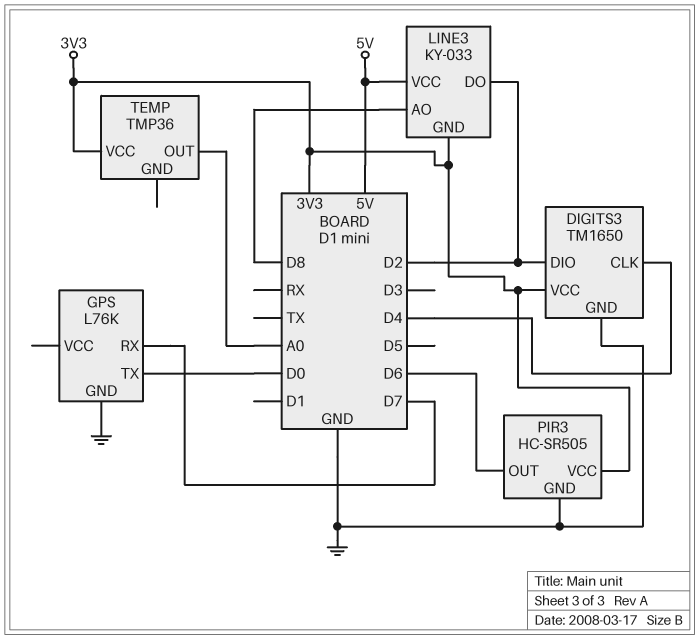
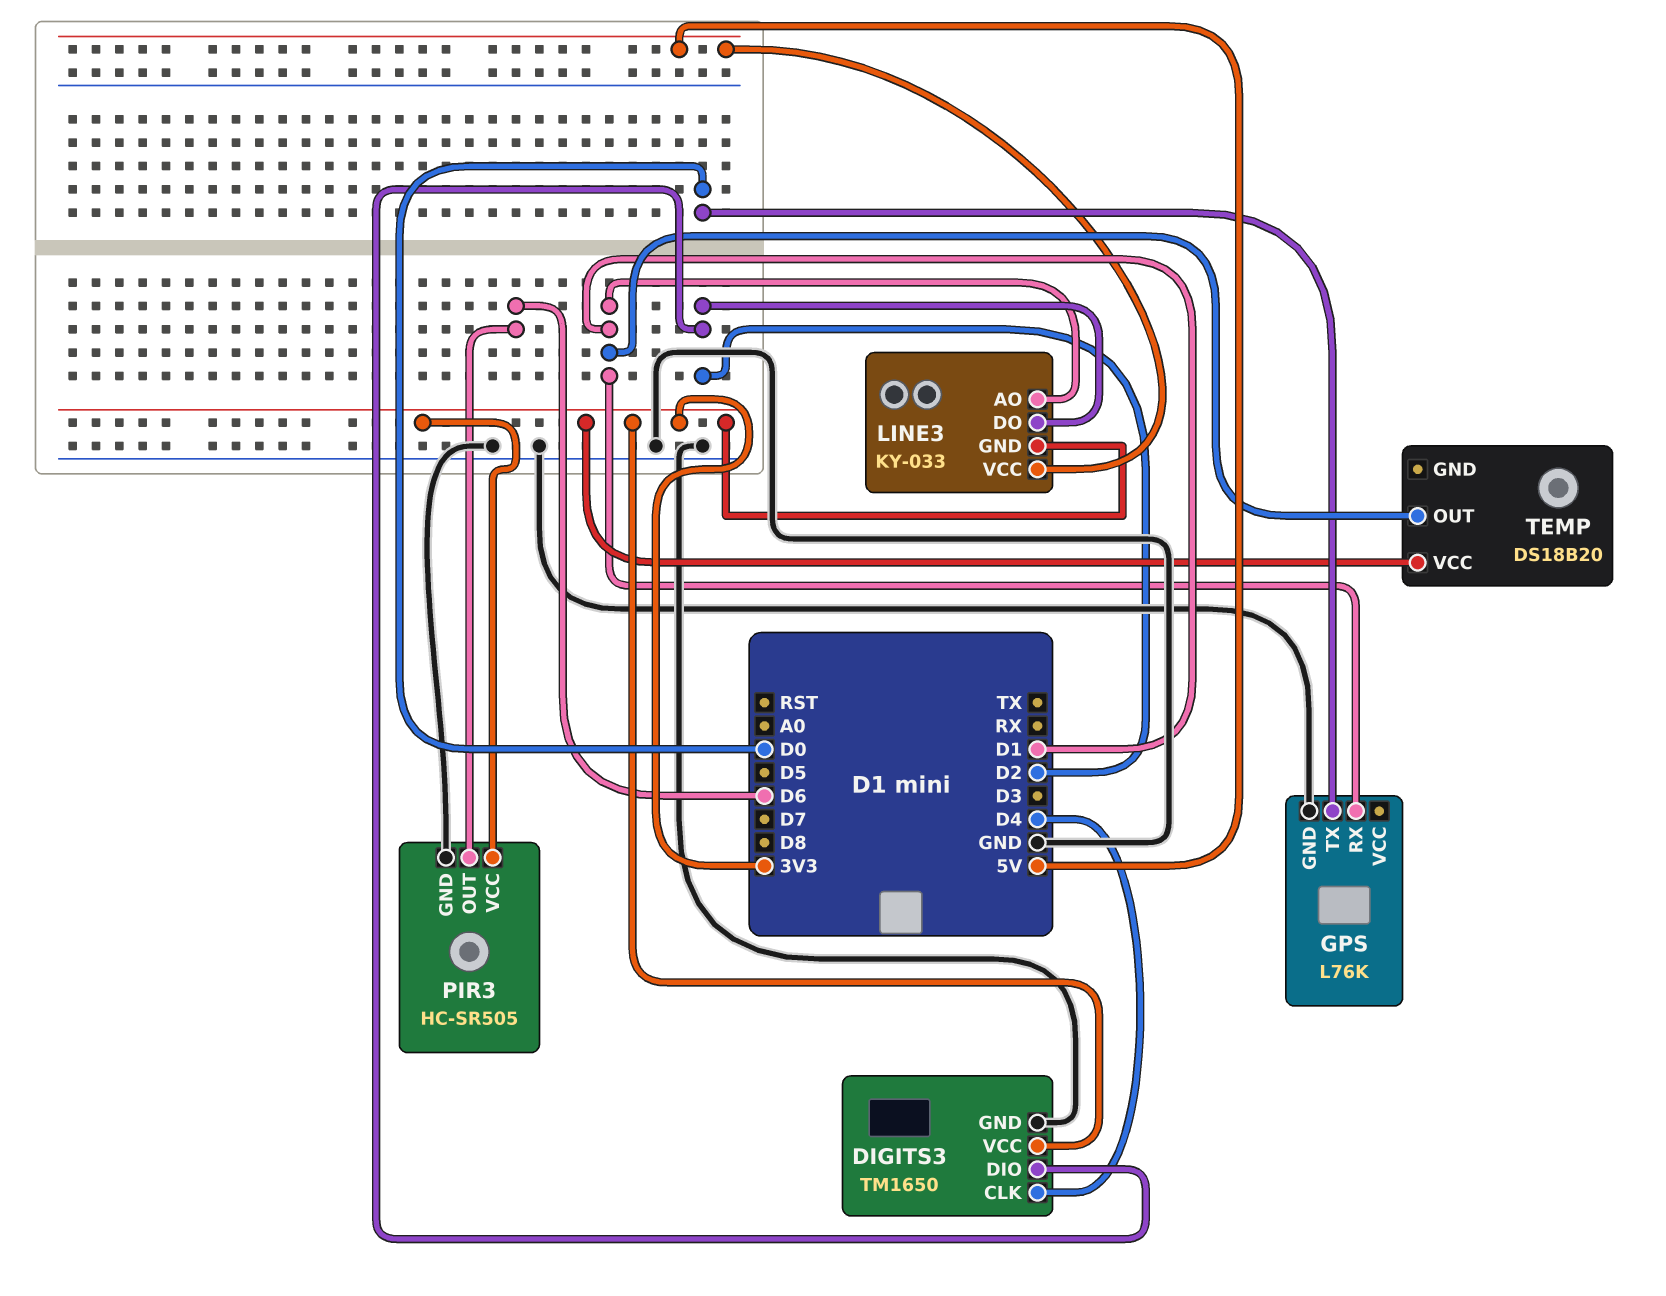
GPS pin RX: D7 -> D1
LINE3 pin AO: D8 -> D1
TEMP: TMP36 -> DS18B20
TEMP pin OUT: A0 -> D1

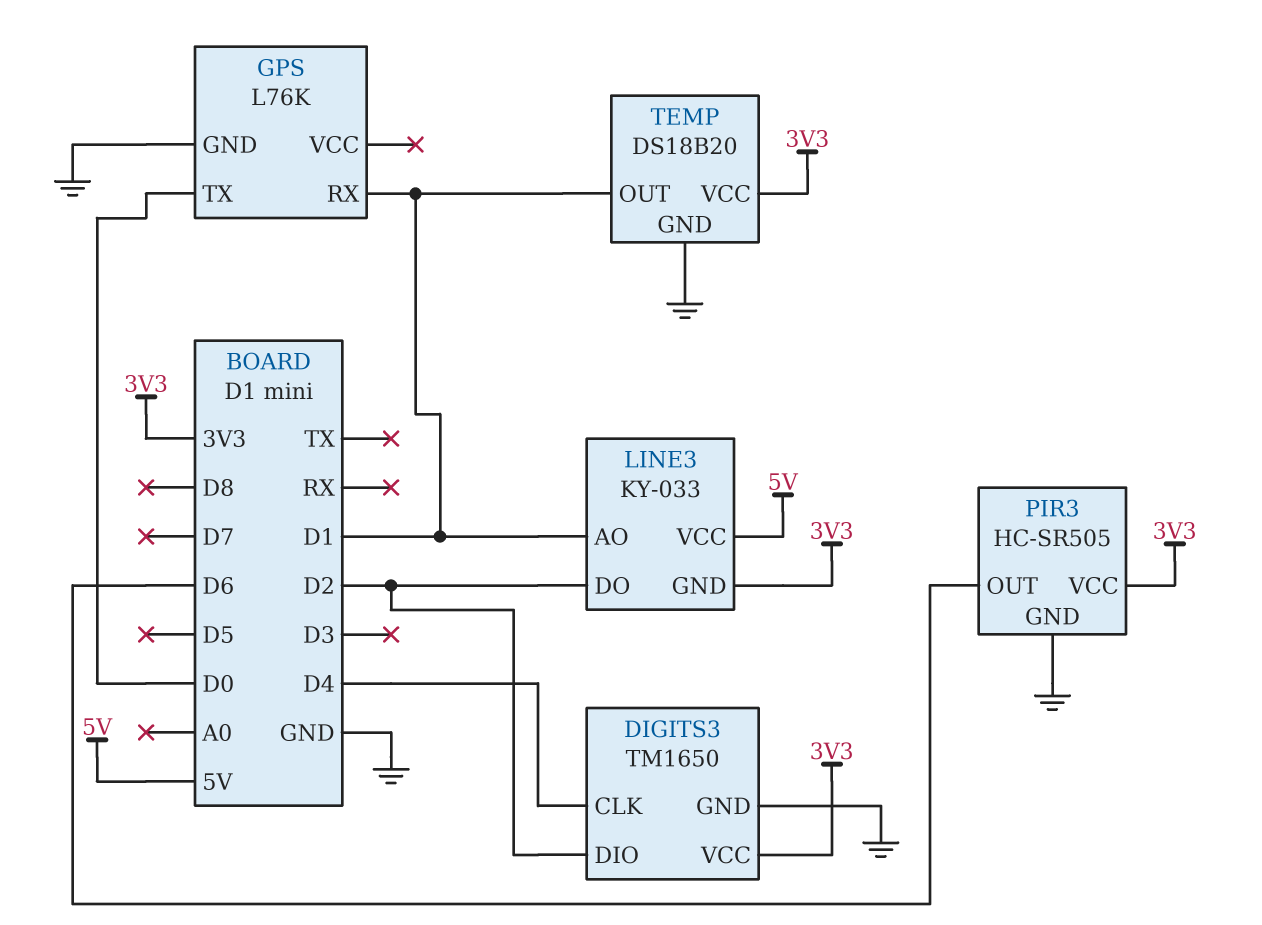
TEMP pin GND: none -> GND

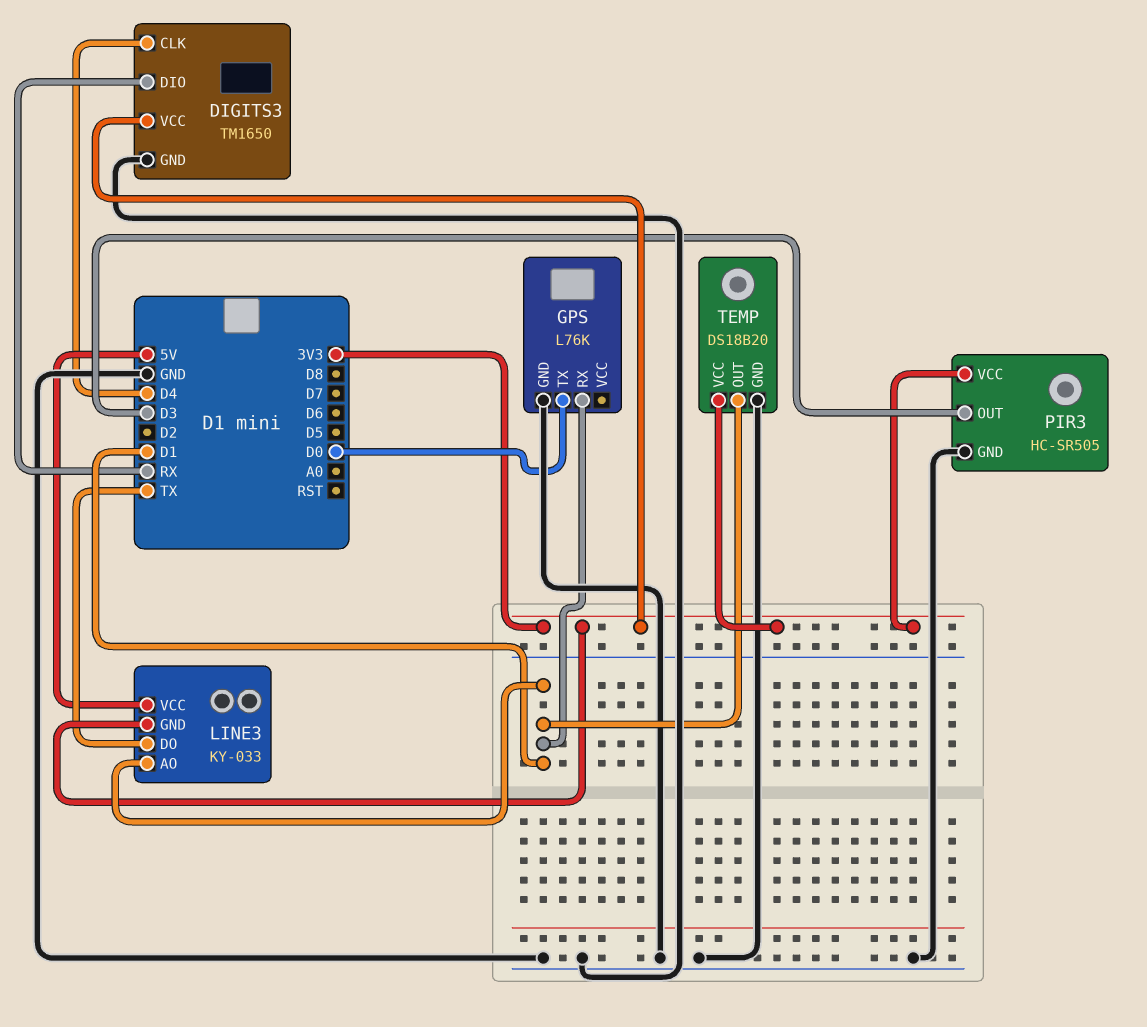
DIGITS3 pin DIO: D2 -> RX
LINE3 pin DO: D2 -> TX
PIR3 pin OUT: D6 -> D3

